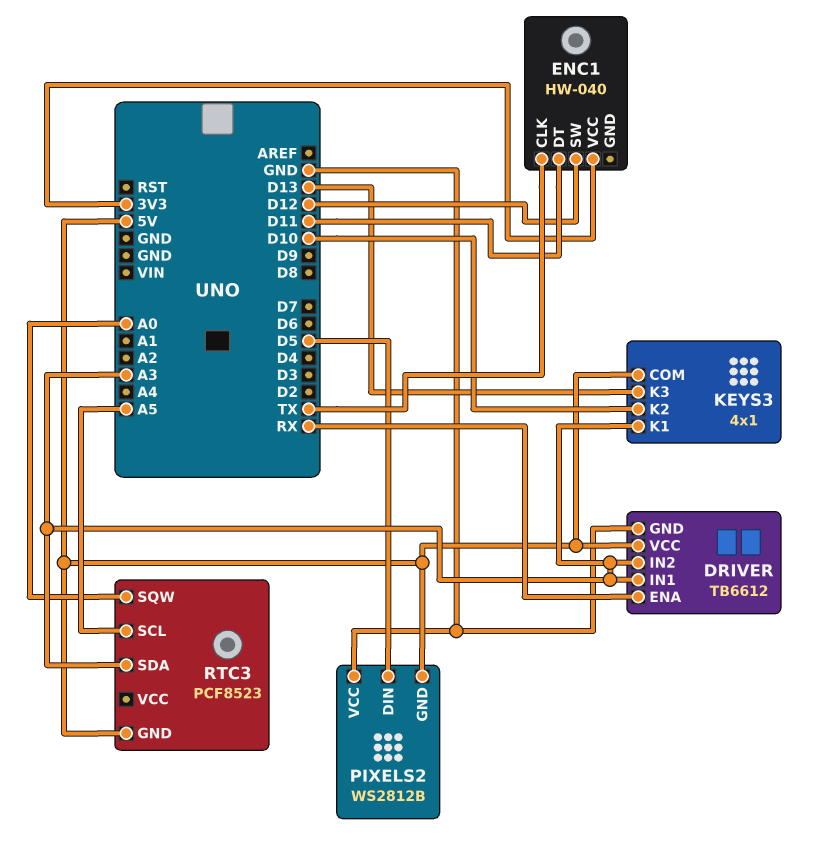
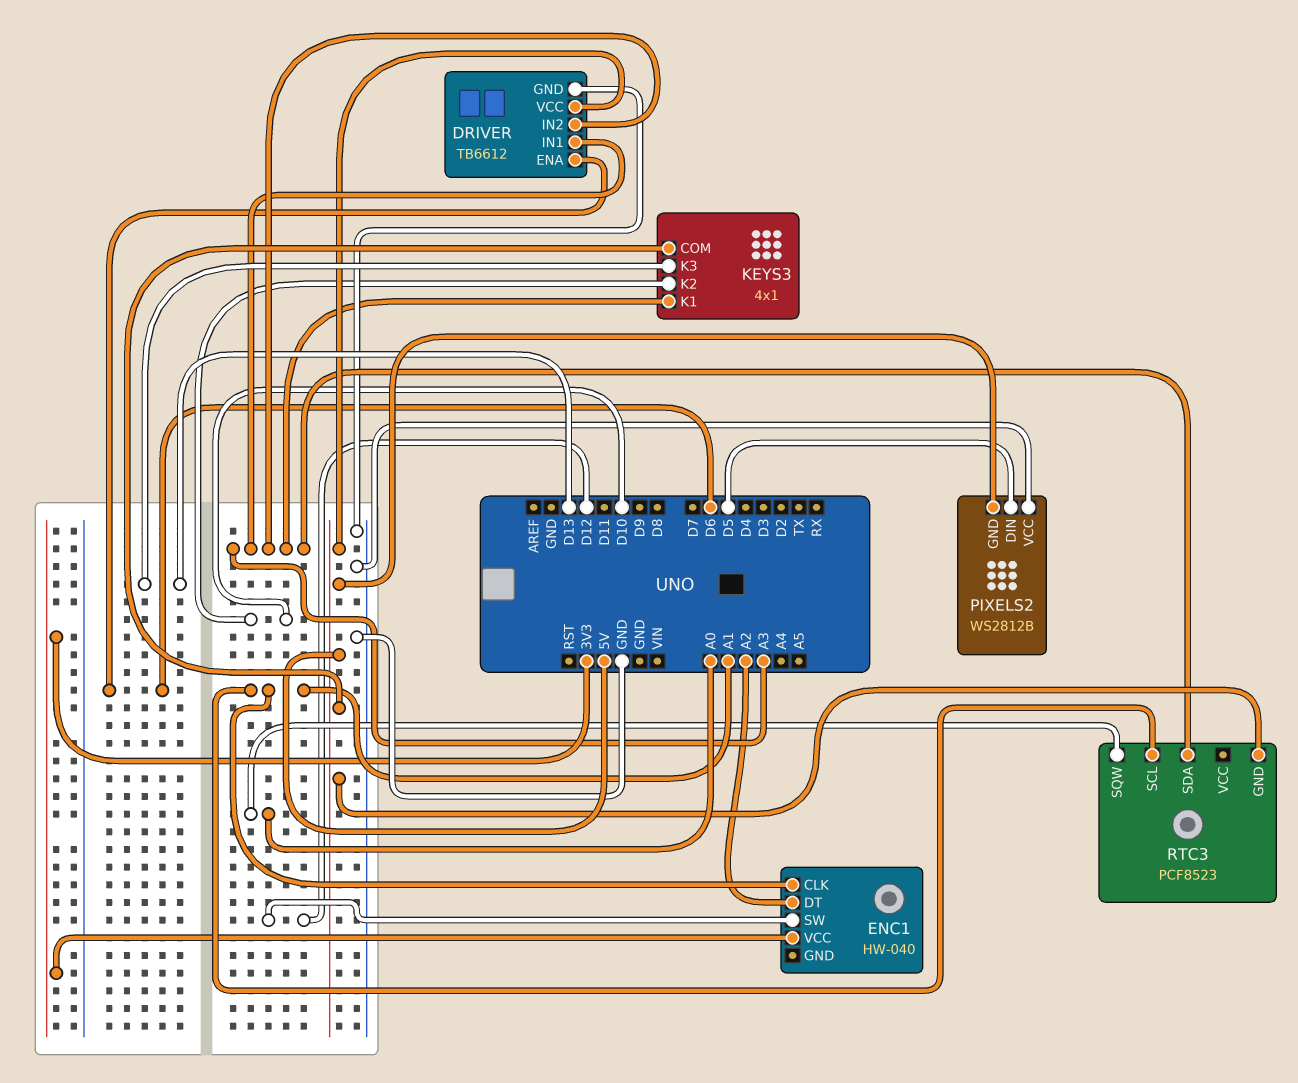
DRIVER pin ENA: RX -> D6
ENC1 pin CLK: TX -> A1
ENC1 pin DT: D11 -> A2
RTC3 pin SCL: A5 -> A1

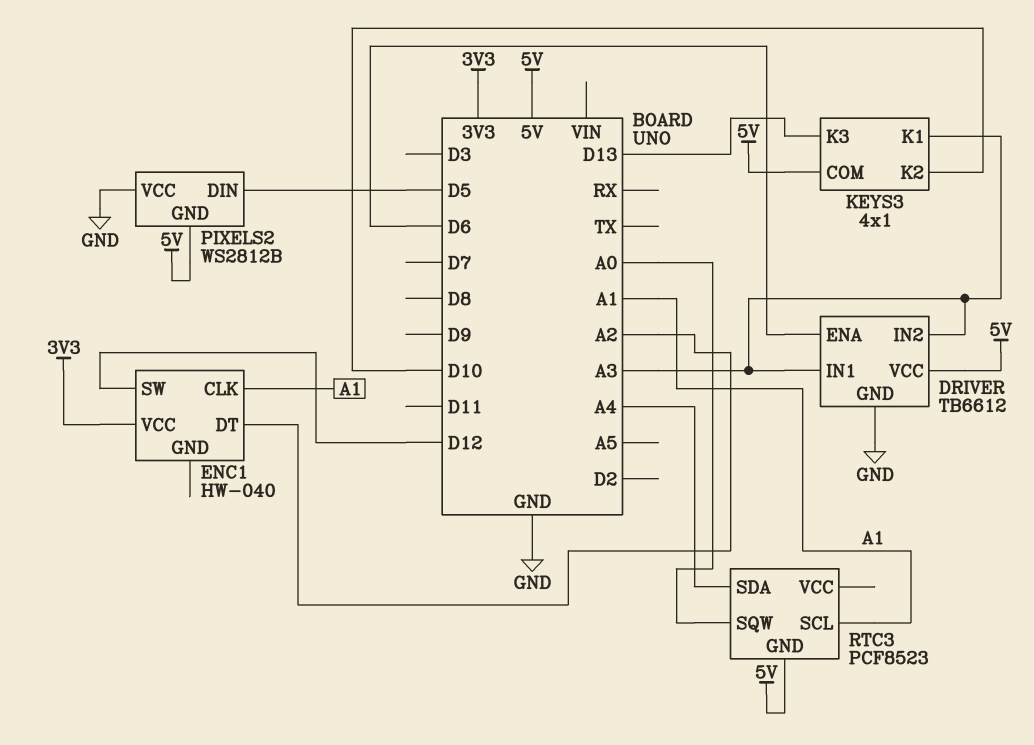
RTC3 pin SDA: A3 -> A4

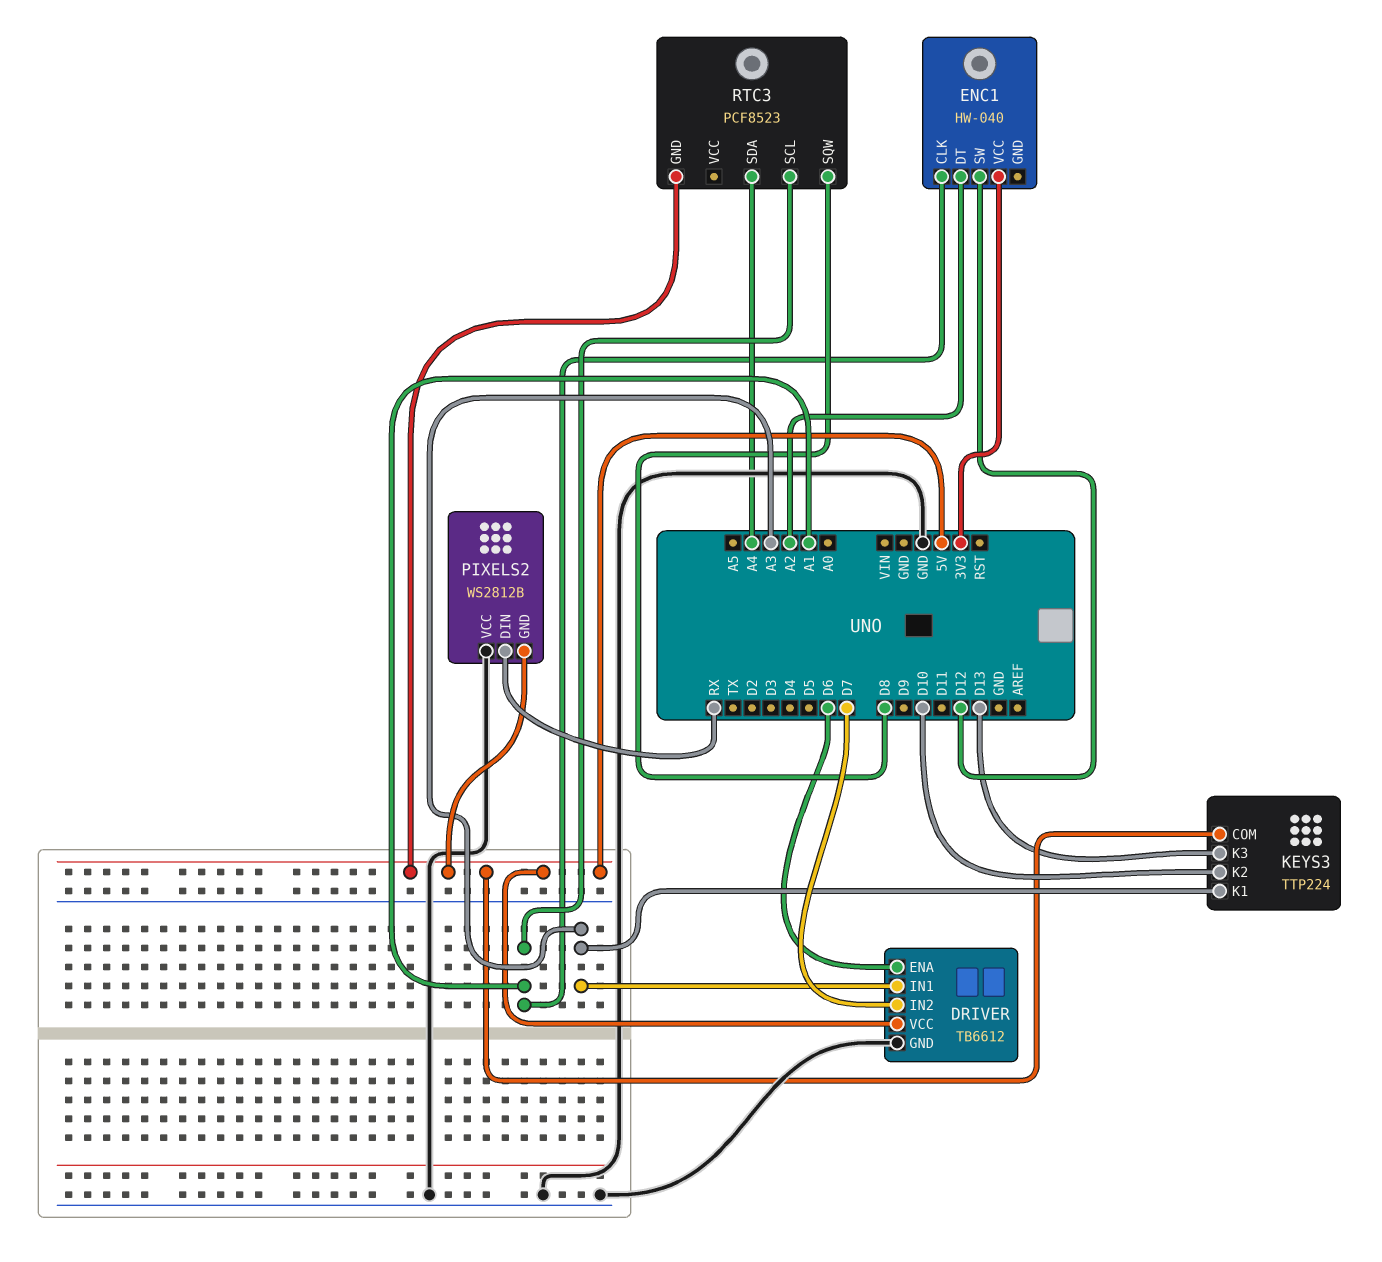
DRIVER pin IN2: A3 -> D7
KEYS3: 4x1 -> TTP224
PIXELS2 pin DIN: D5 -> RX
RTC3 pin SQW: A0 -> D8

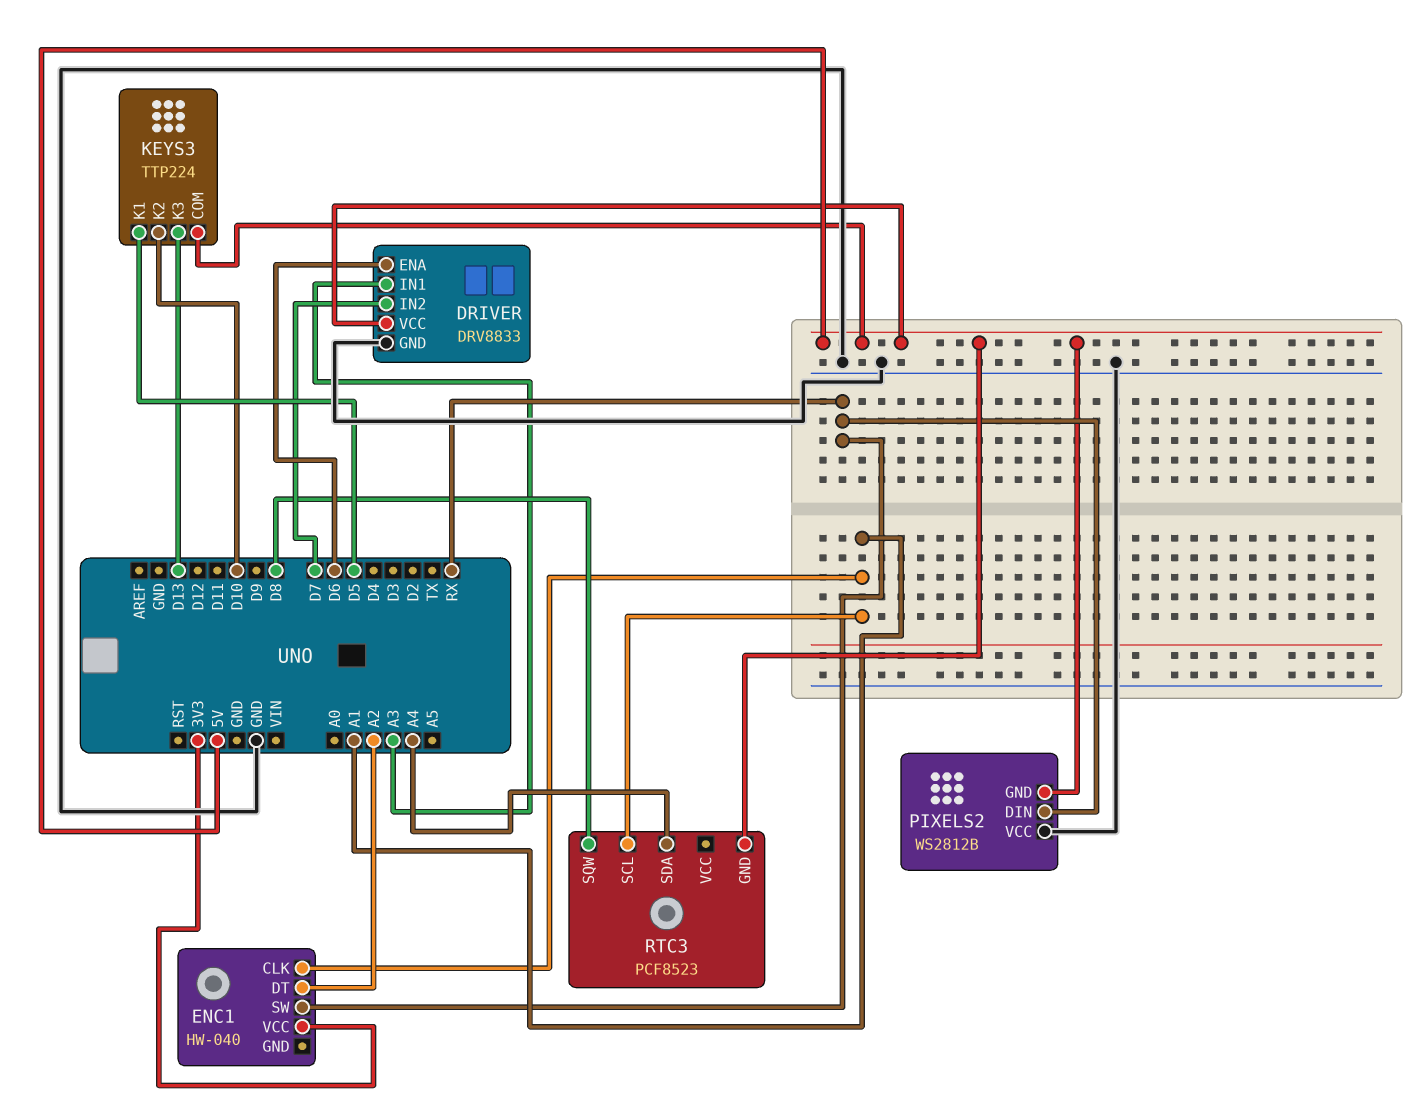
DRIVER: TB6612 -> DRV8833
ENC1 pin SW: D12 -> RX
KEYS3 pin K1: A3 -> D5

